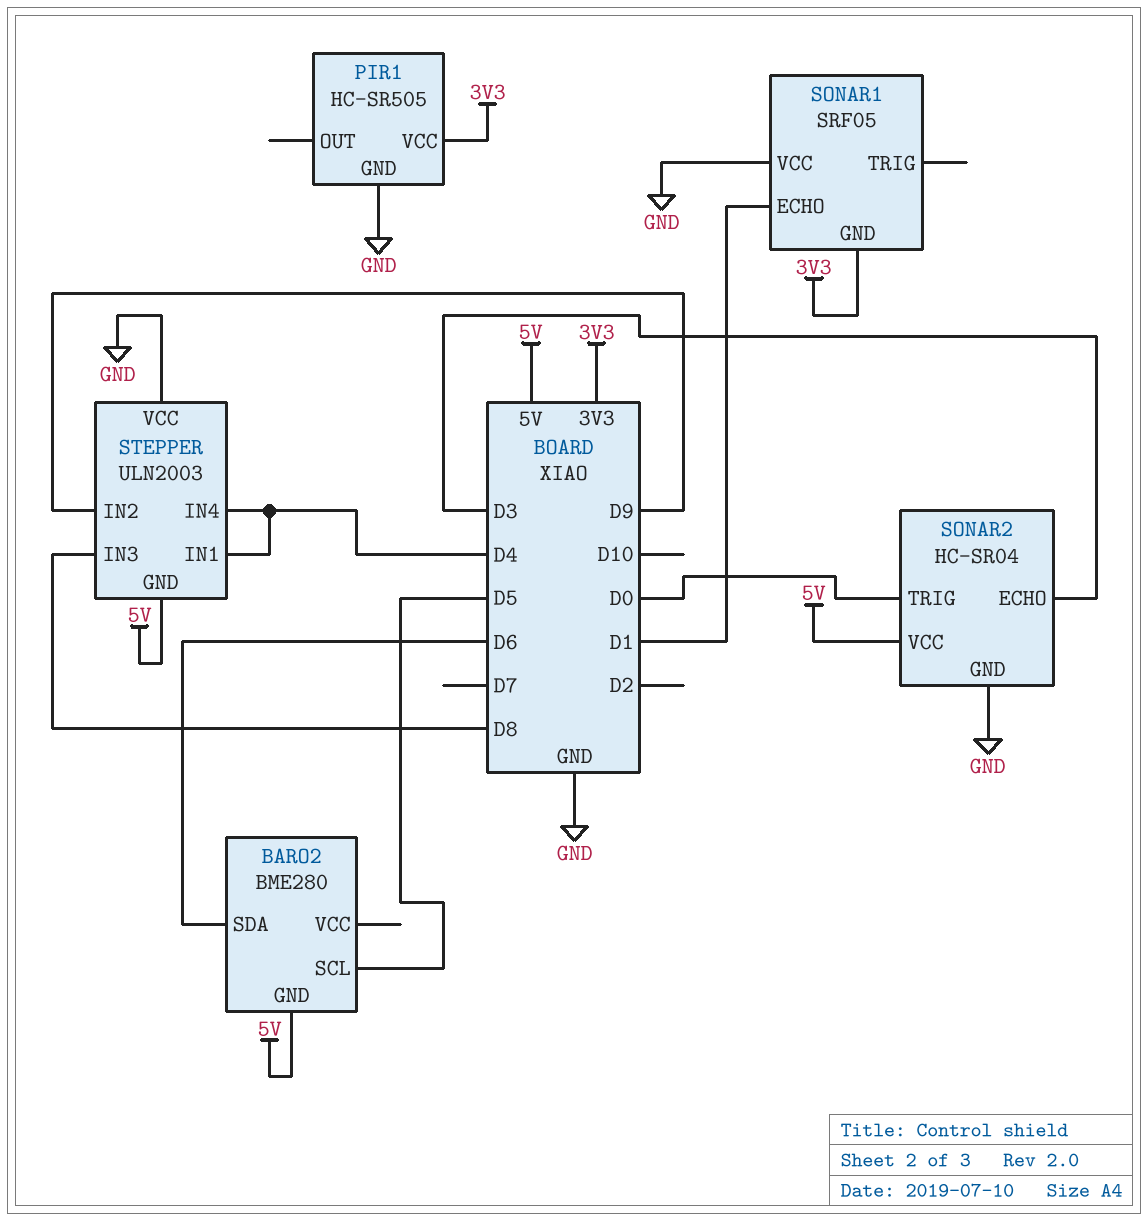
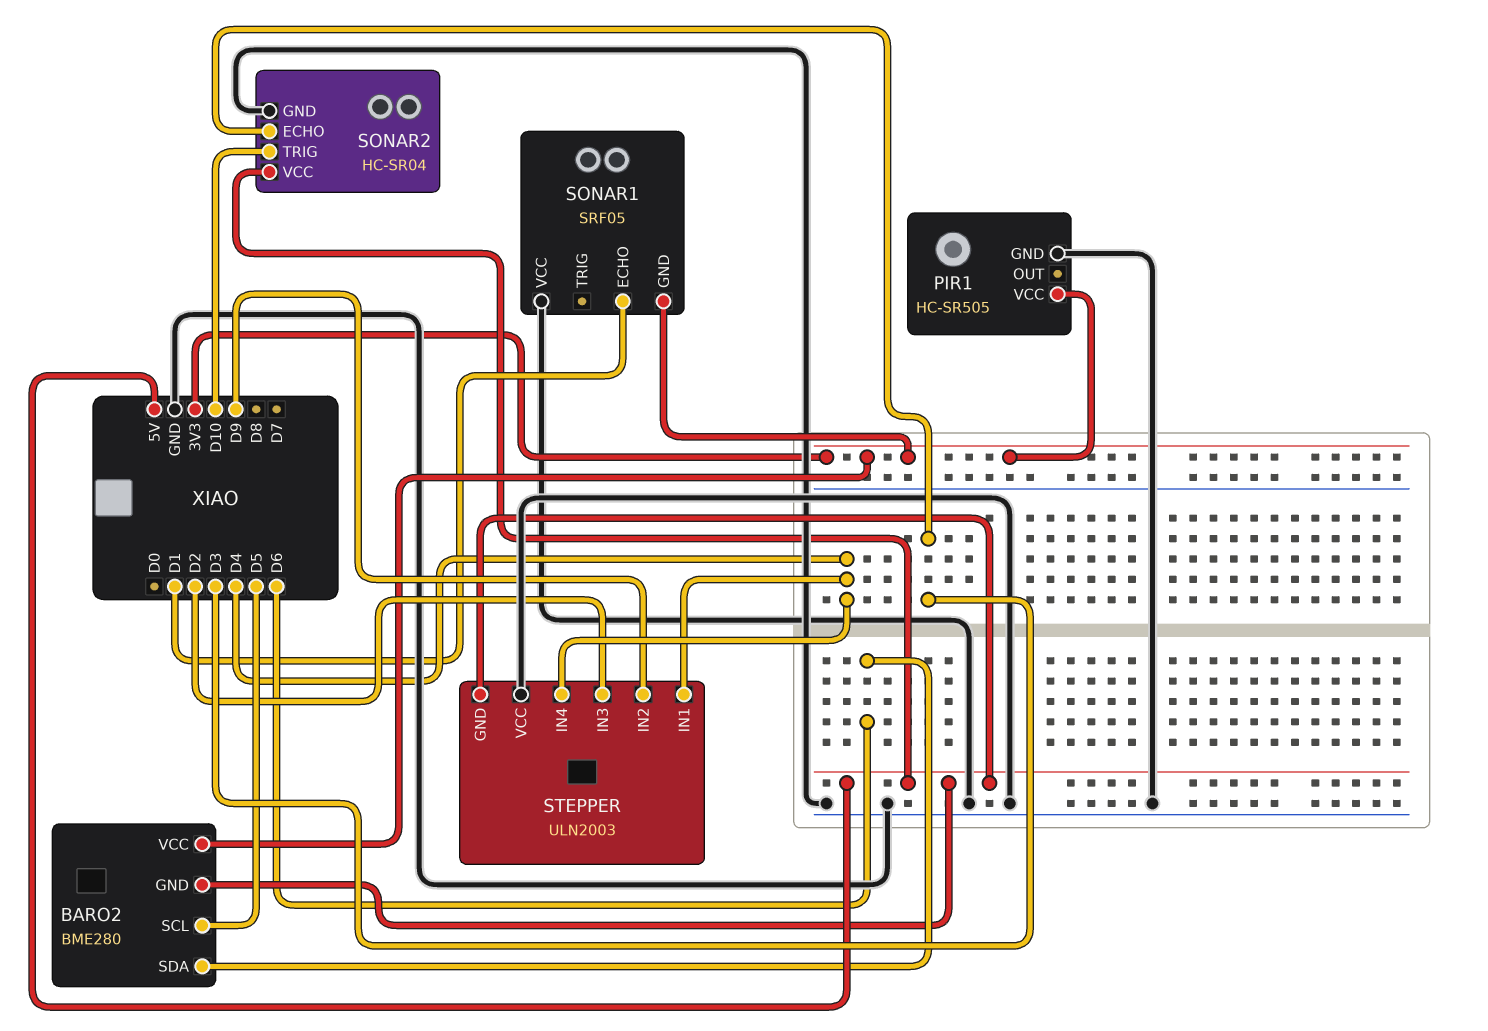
BARO2 pin VCC: none -> 3V3
SONAR2 pin TRIG: D0 -> D10
STEPPER pin IN3: D8 -> D2

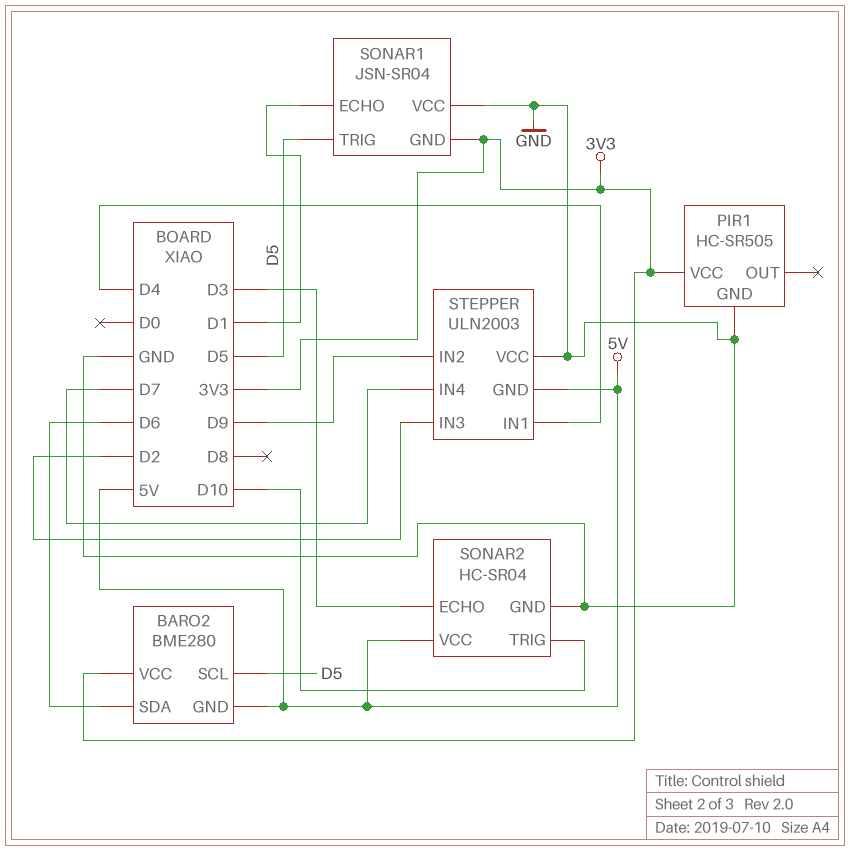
SONAR1: SRF05 -> JSN-SR04
SONAR1 pin TRIG: none -> D5
STEPPER pin IN4: D4 -> D7

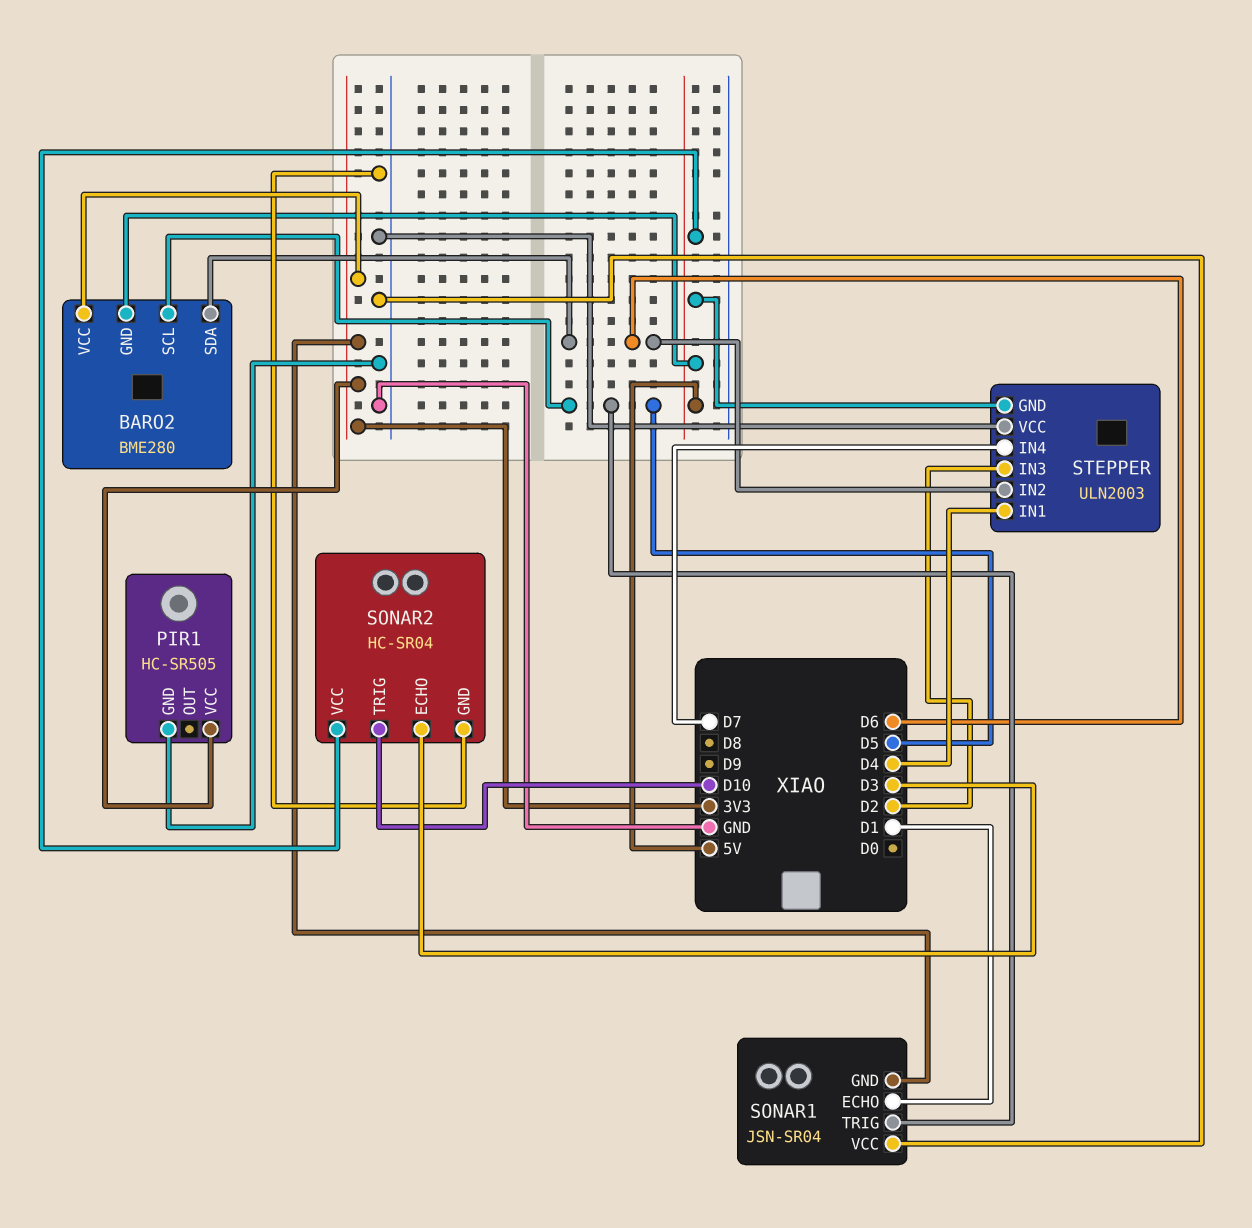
STEPPER pin IN2: D9 -> D6

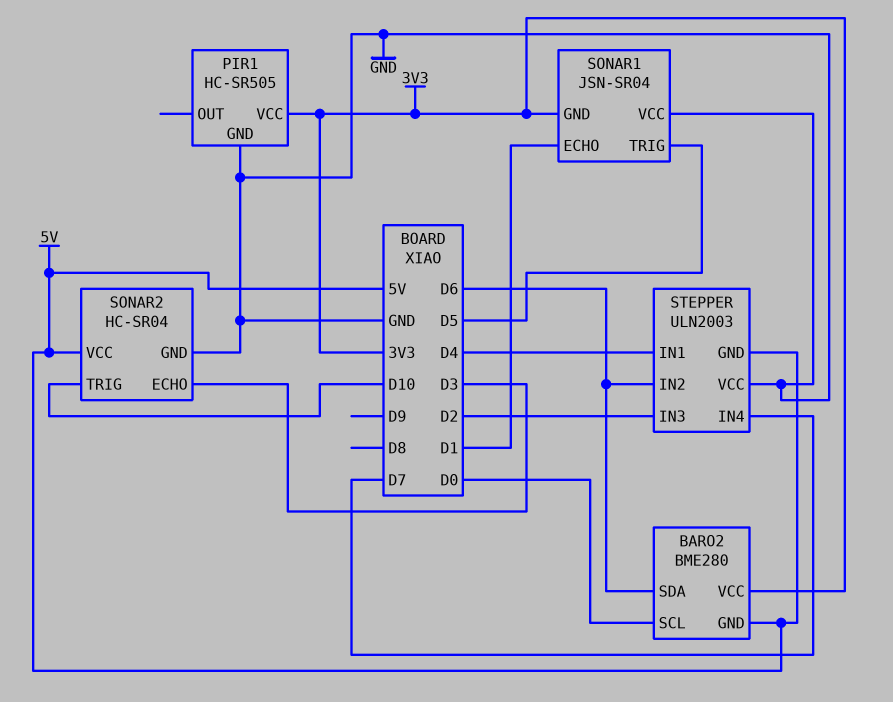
BARO2 pin SCL: D5 -> D0

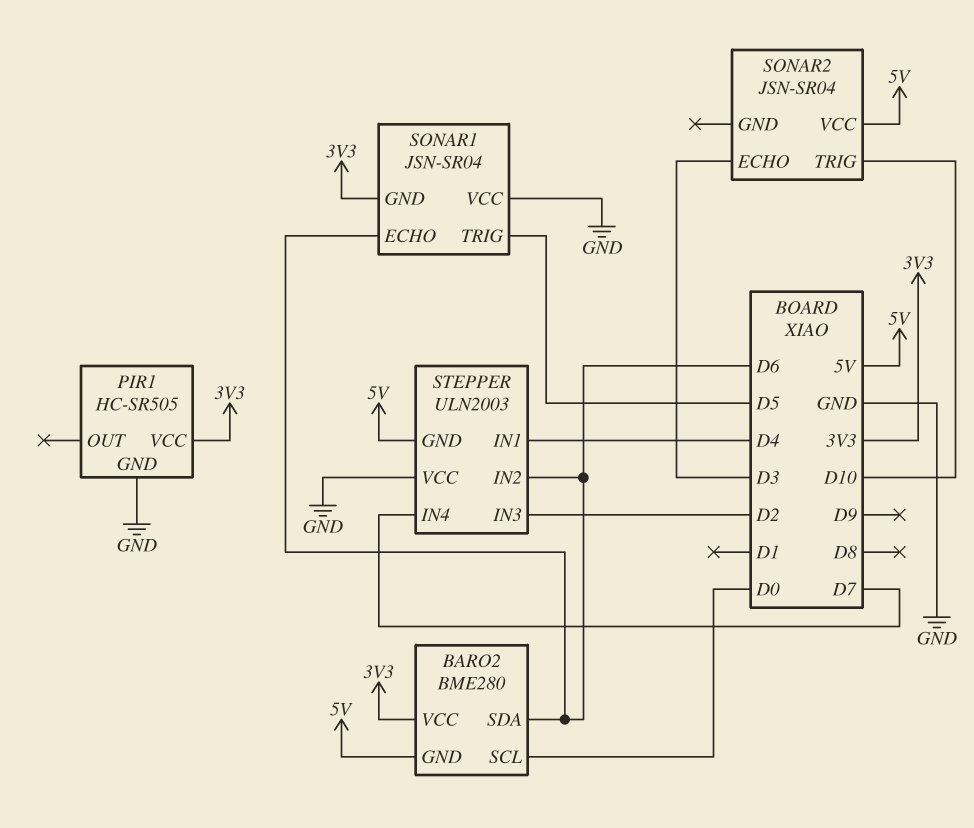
SONAR1 pin ECHO: D1 -> D6
SONAR2: HC-SR04 -> JSN-SR04
SONAR2 pin GND: GND -> none

